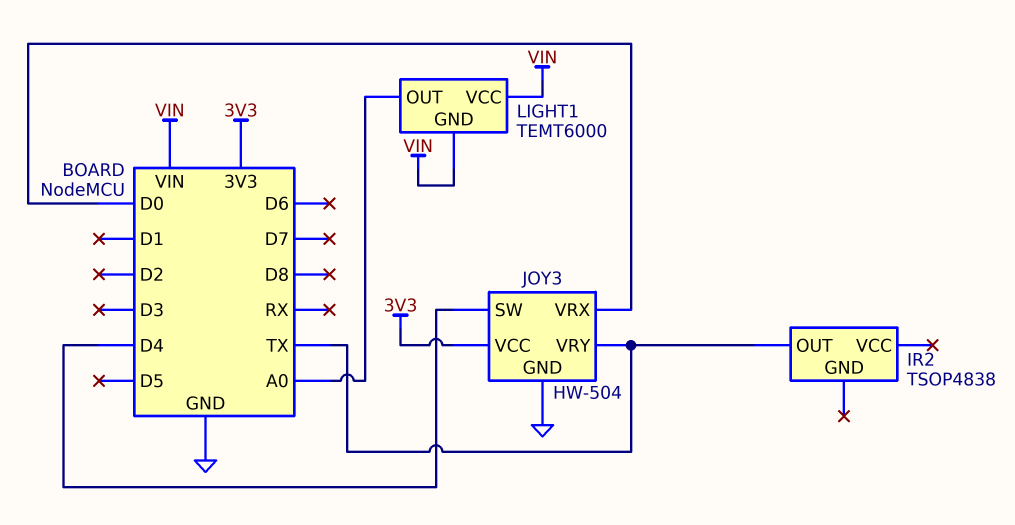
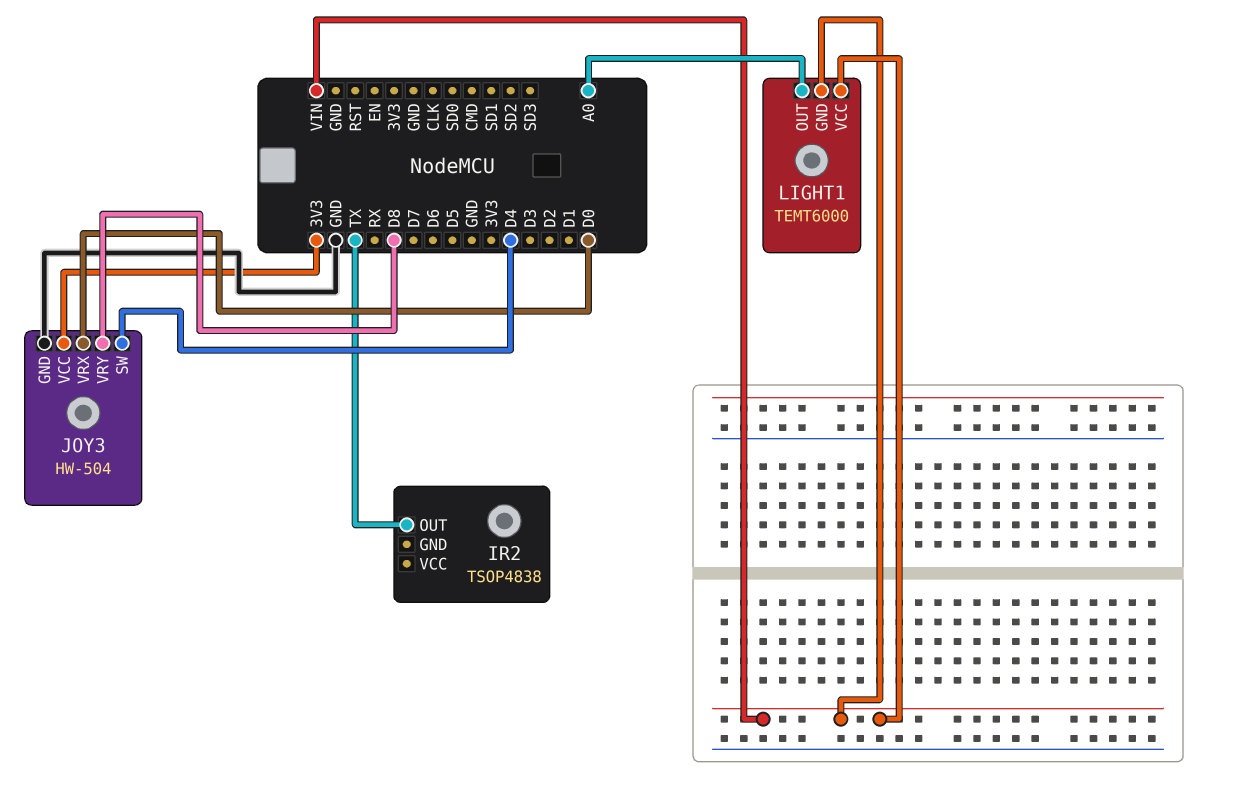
JOY3 pin VRY: TX -> D8

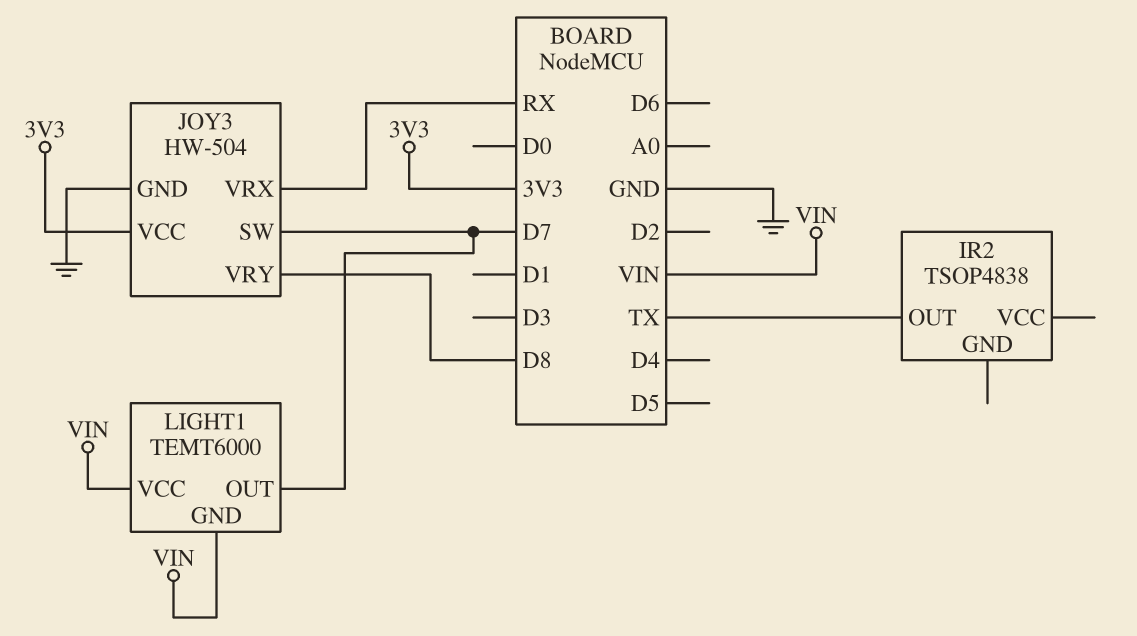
JOY3 pin SW: D4 -> D7
JOY3 pin VRX: D0 -> RX
LIGHT1 pin OUT: A0 -> D7

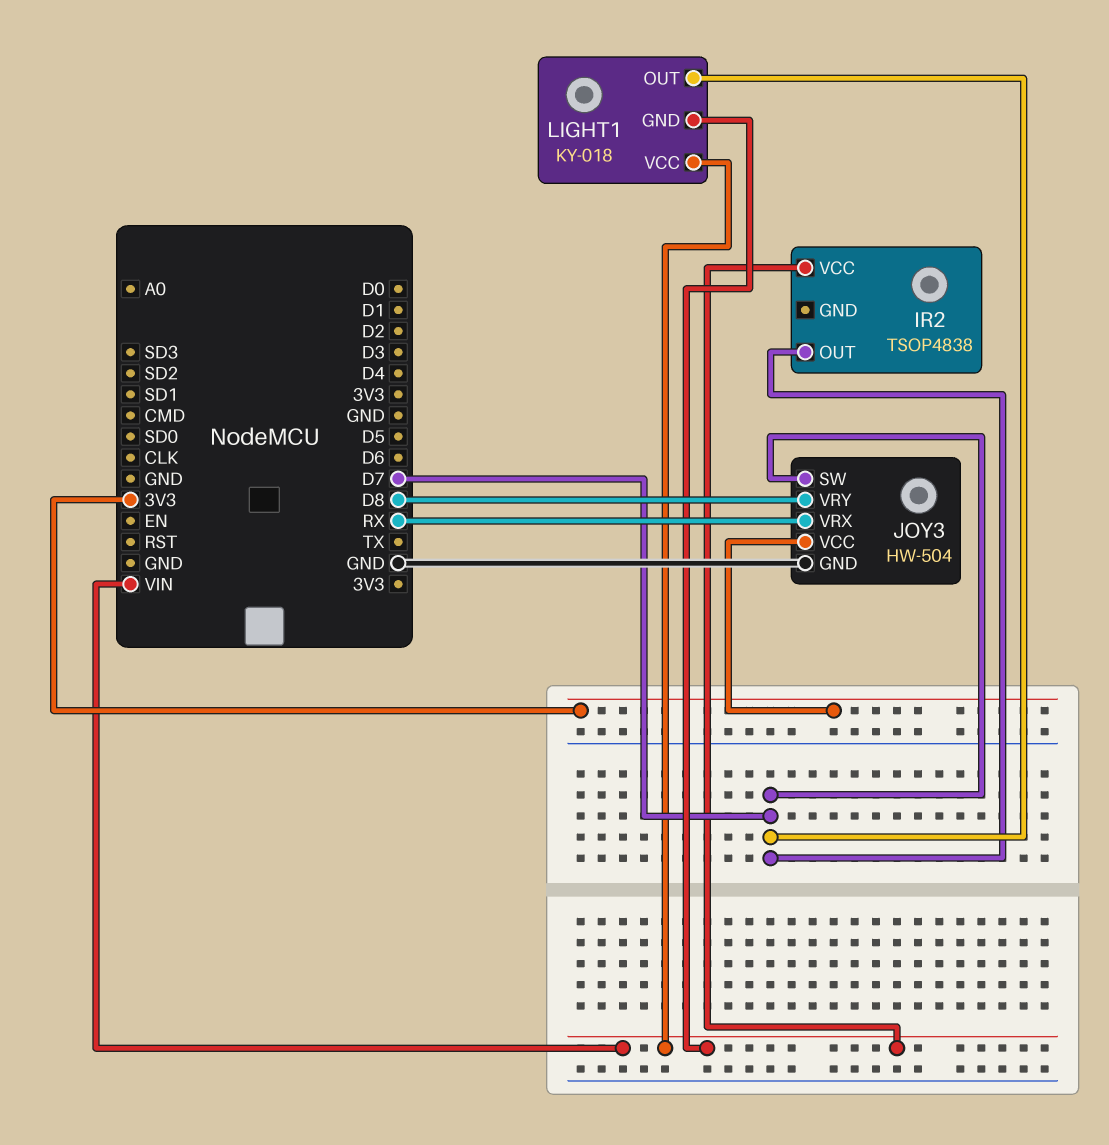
IR2 pin OUT: TX -> D7
IR2 pin VCC: none -> VIN
LIGHT1: TEMT6000 -> KY-018

